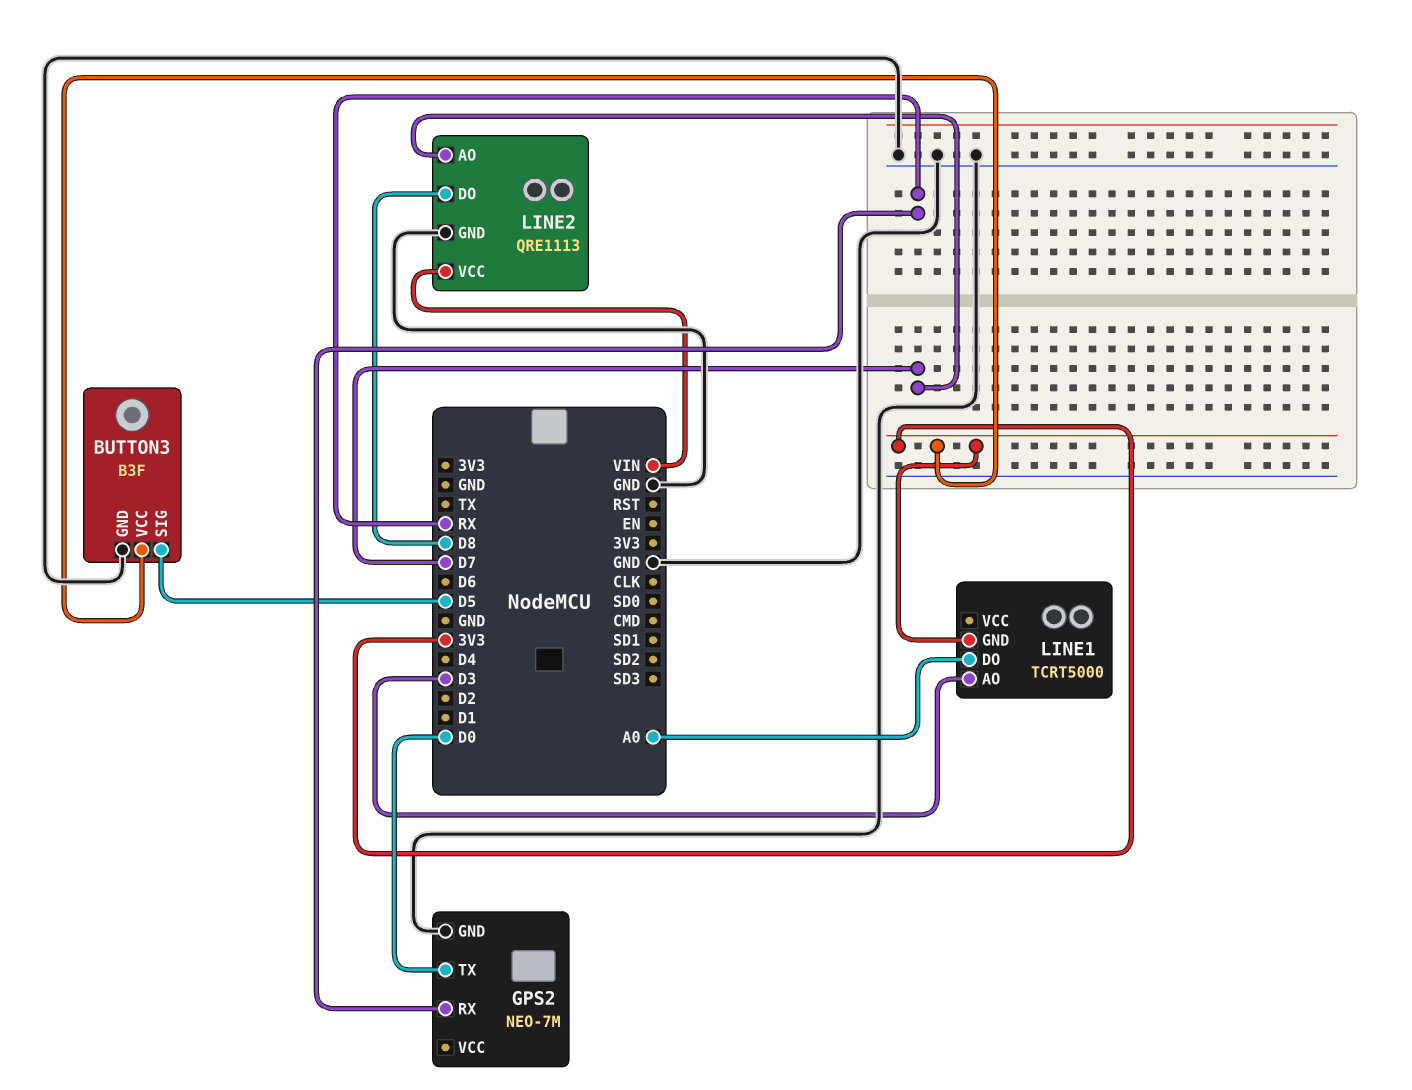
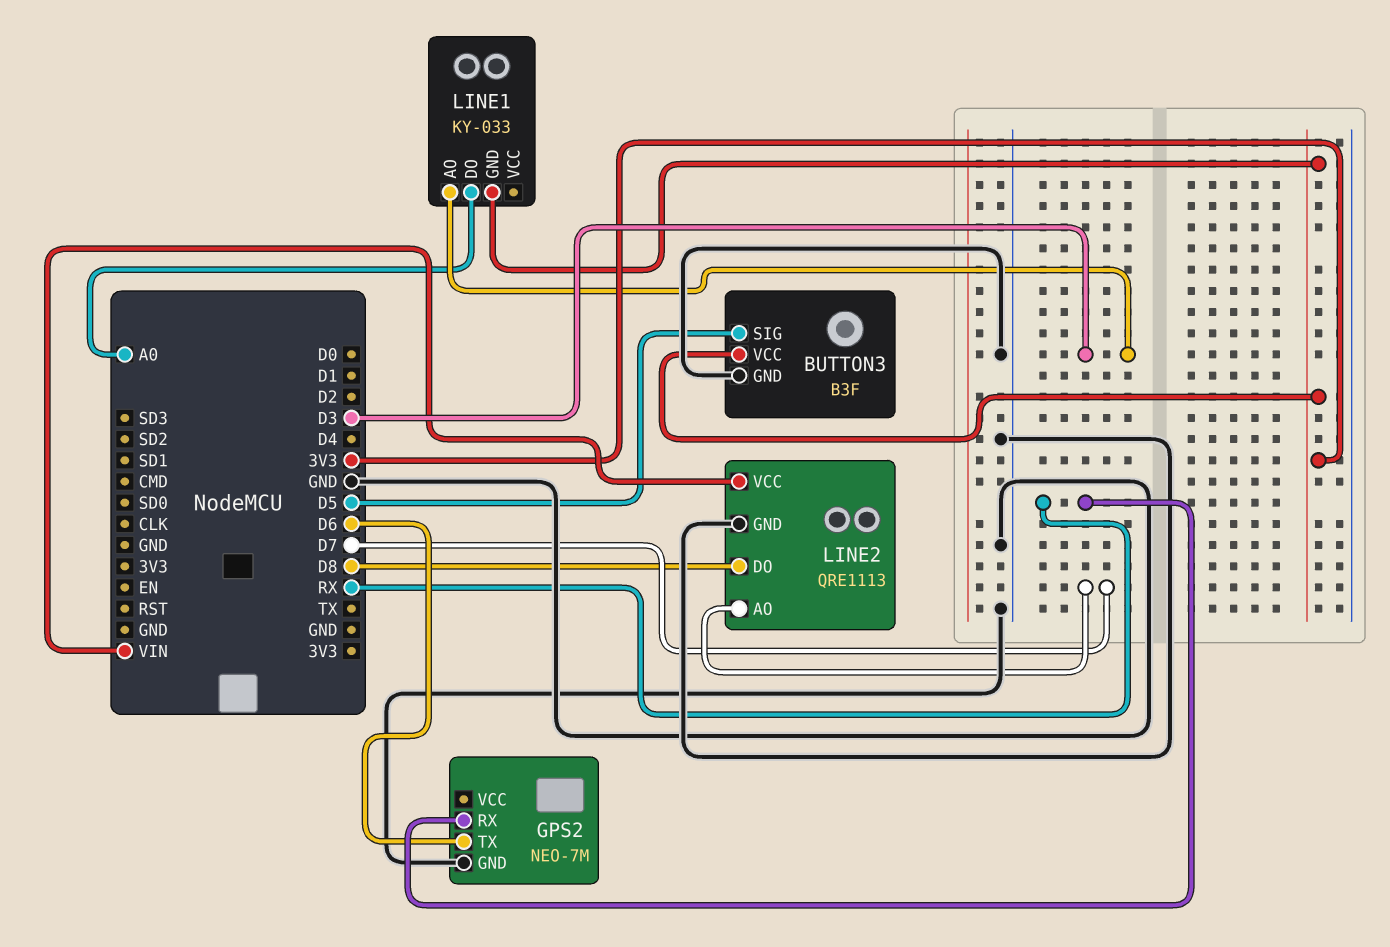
GPS2 pin TX: D0 -> D6
LINE1: TCRT5000 -> KY-033

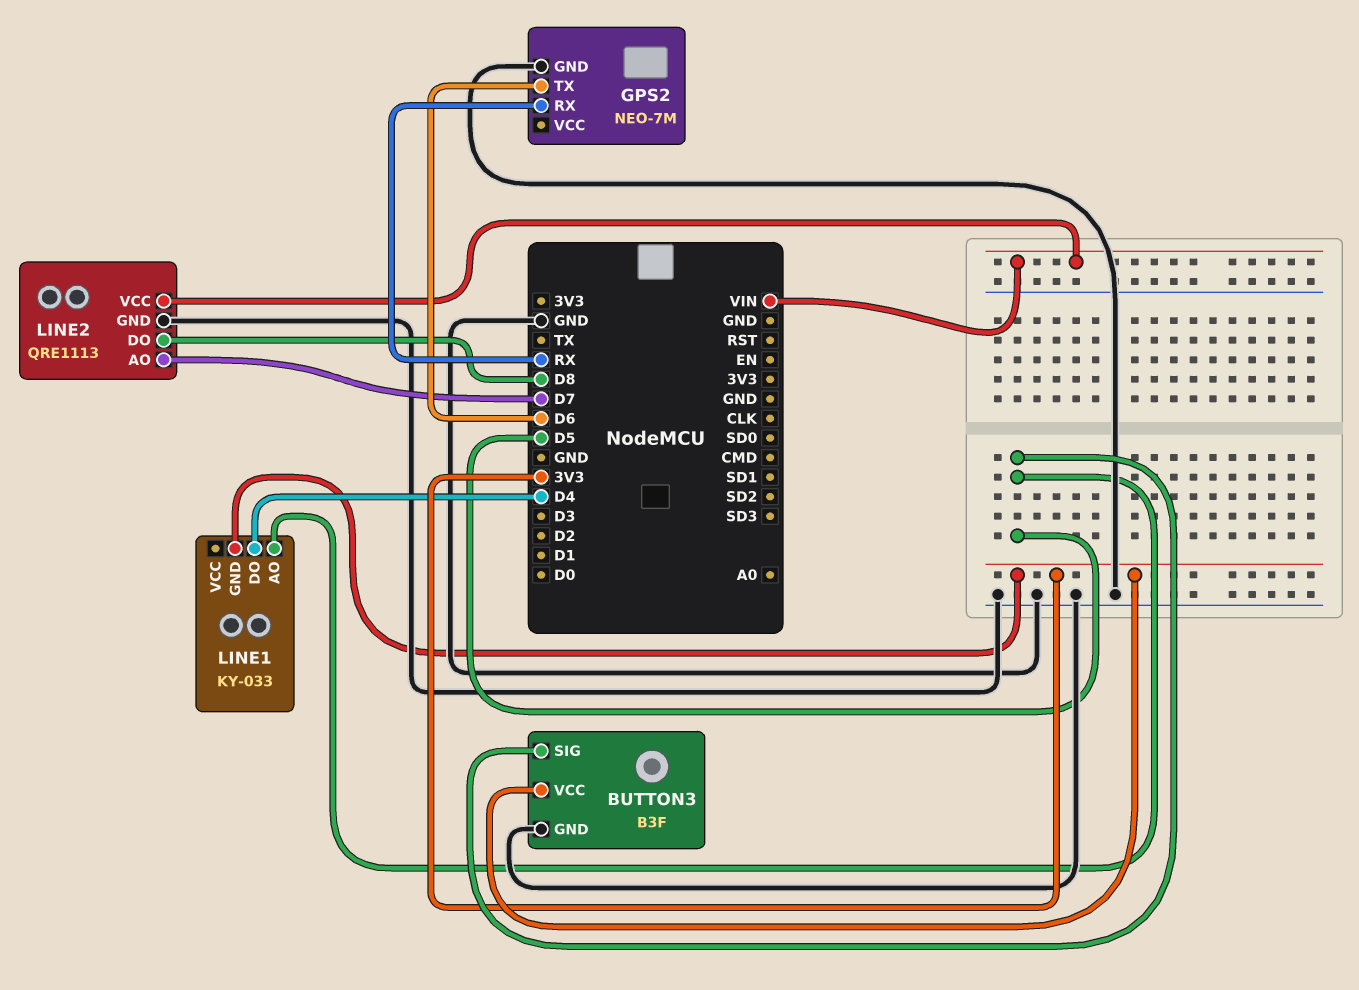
LINE1 pin AO: D3 -> D5
LINE1 pin DO: A0 -> D4

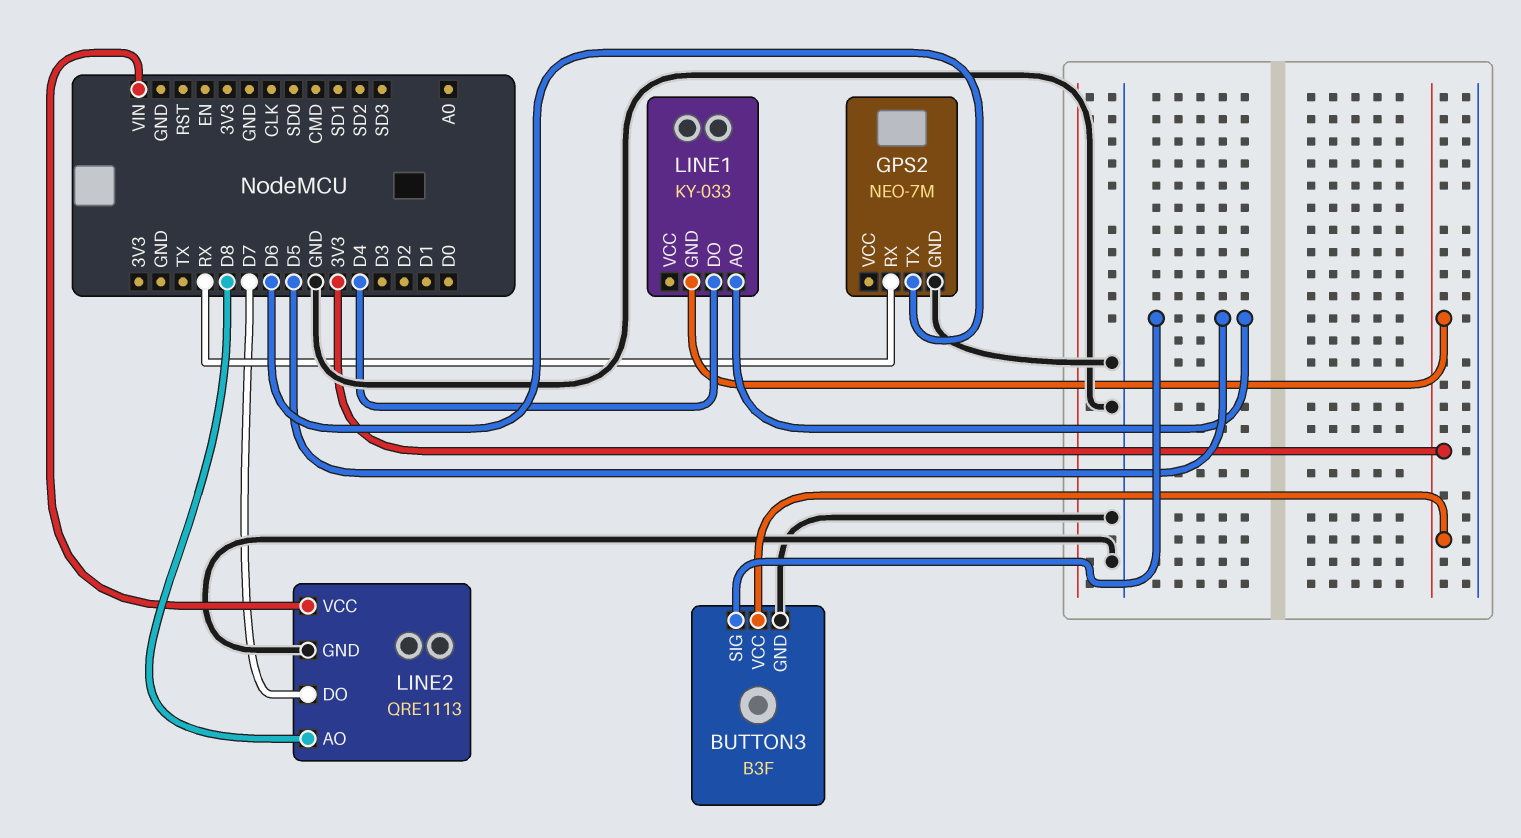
LINE2 pin AO: D7 -> D8
LINE2 pin DO: D8 -> D7

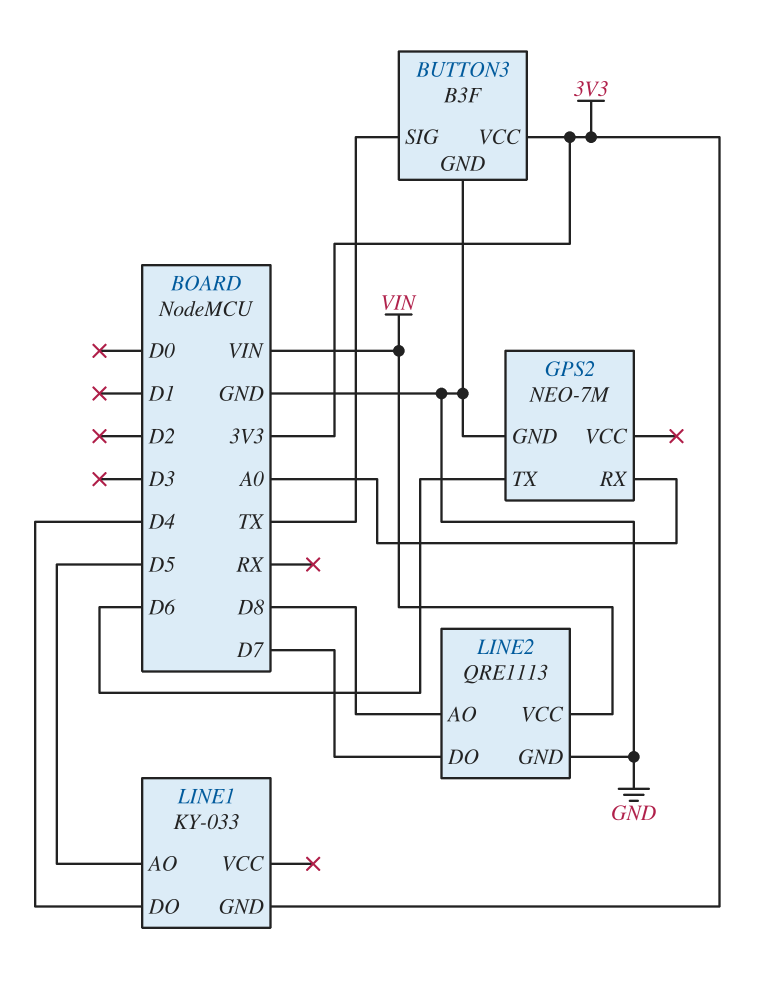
BUTTON3 pin SIG: D5 -> TX
GPS2 pin RX: RX -> A0

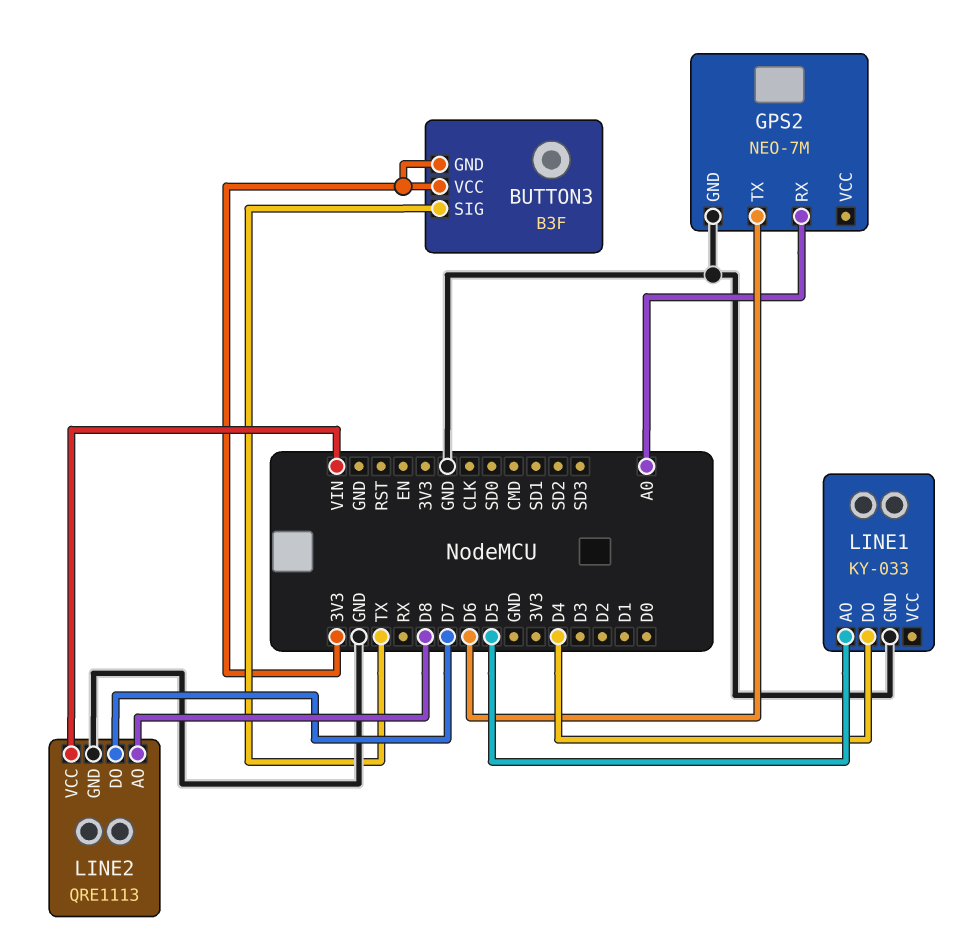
BUTTON3 pin GND: GND -> 3V3
LINE1 pin GND: 3V3 -> GND

